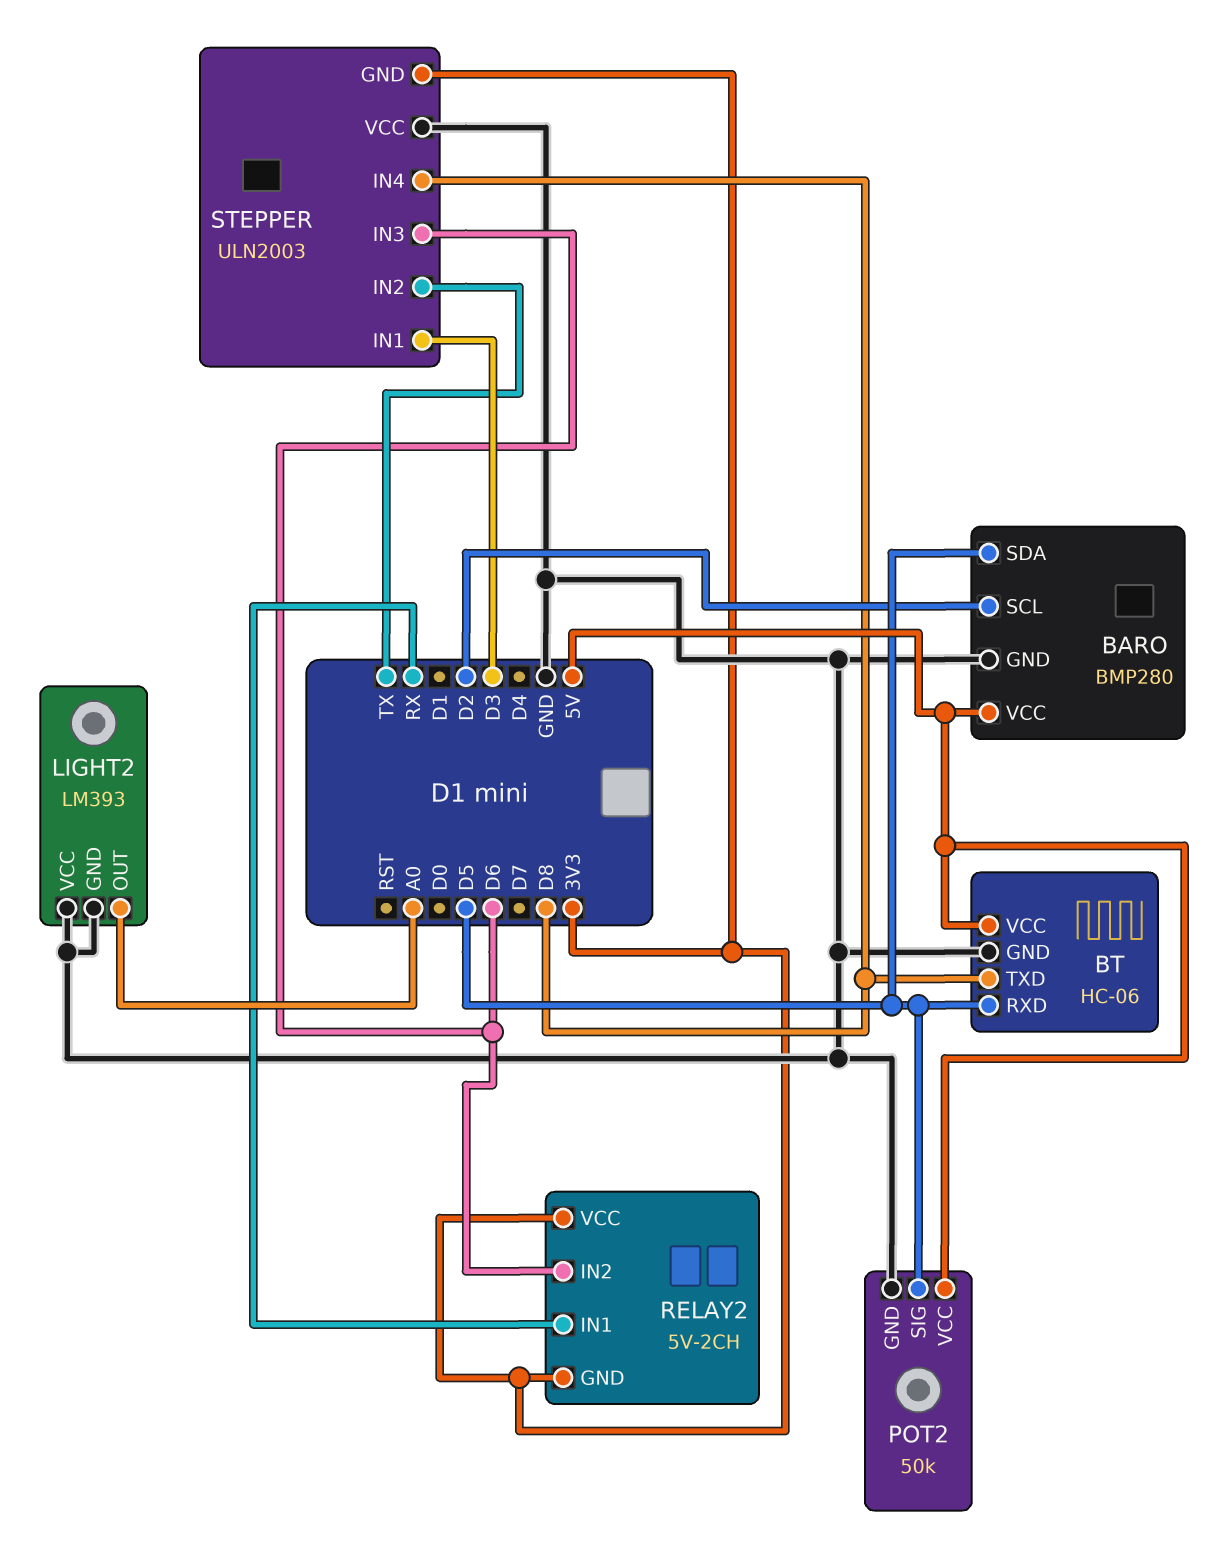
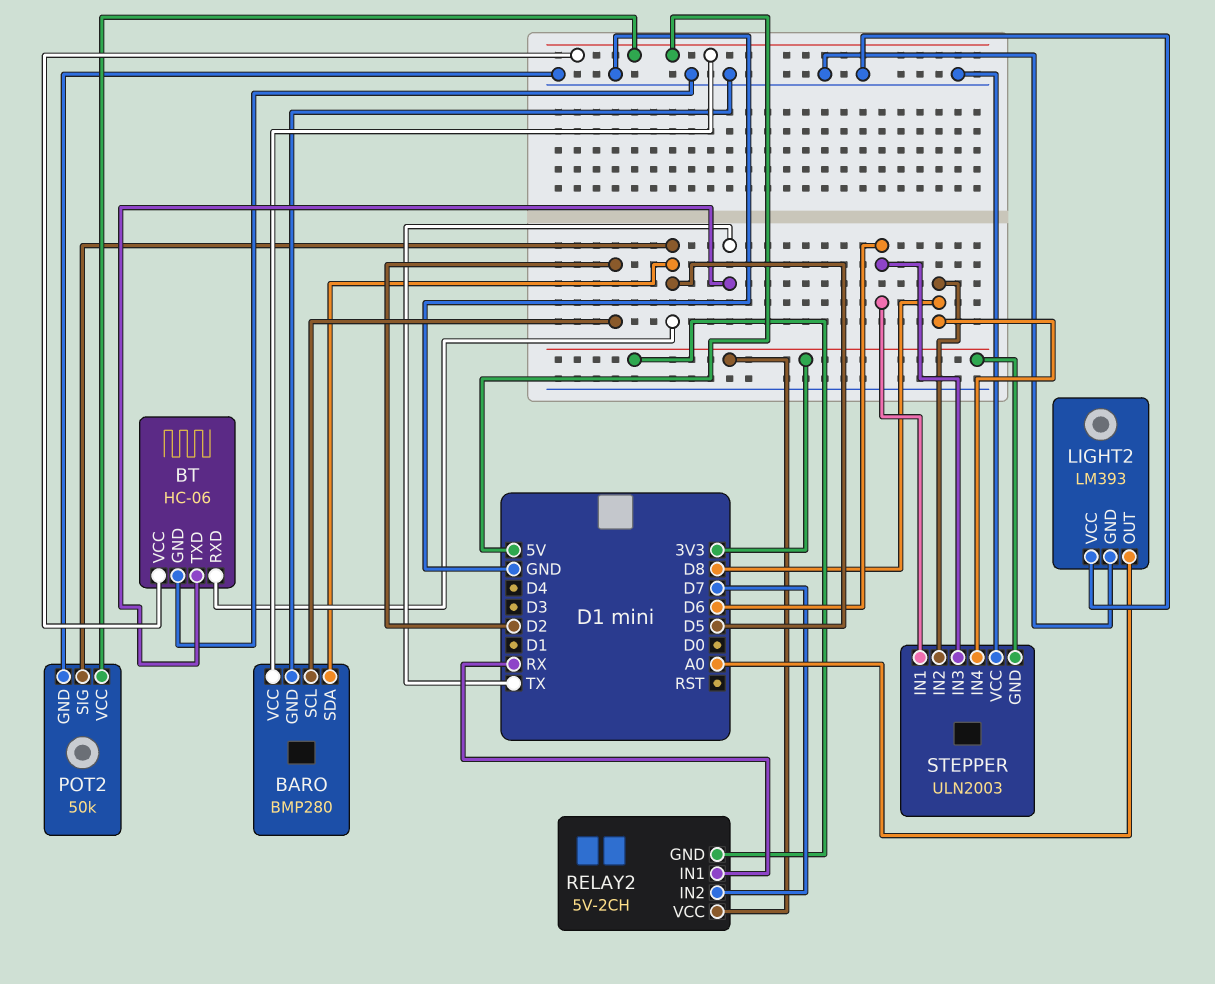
BT pin TXD: D8 -> TX
RELAY2 pin IN2: D6 -> D7
STEPPER pin IN1: D3 -> D6
STEPPER pin IN2: TX -> D8

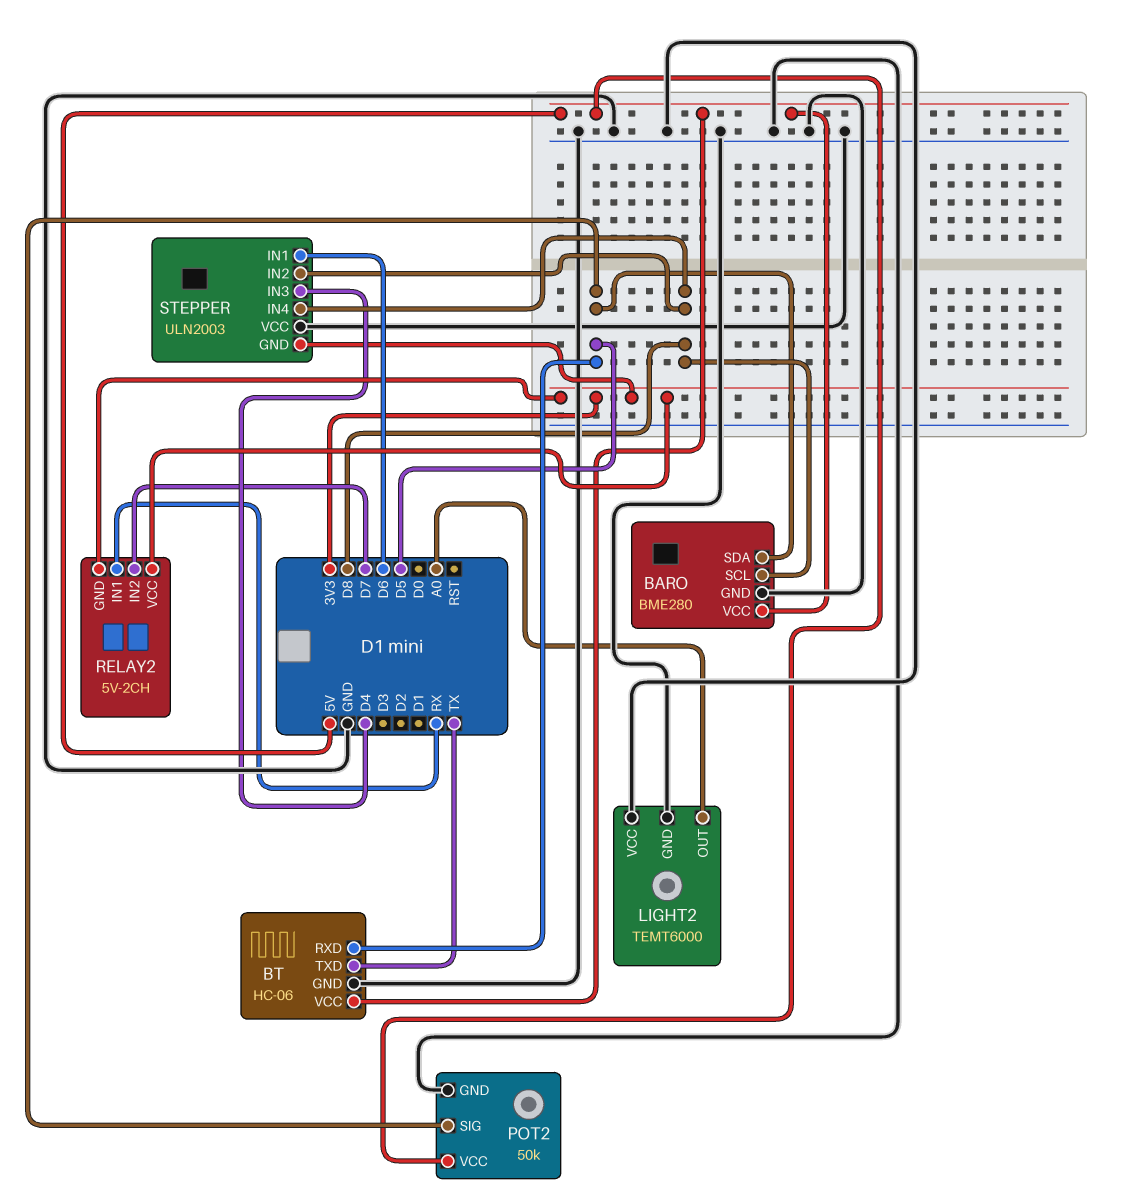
BARO: BMP280 -> BME280
BARO pin SCL: D2 -> D8
LIGHT2: LM393 -> TEMT6000
STEPPER pin IN3: D6 -> D4

